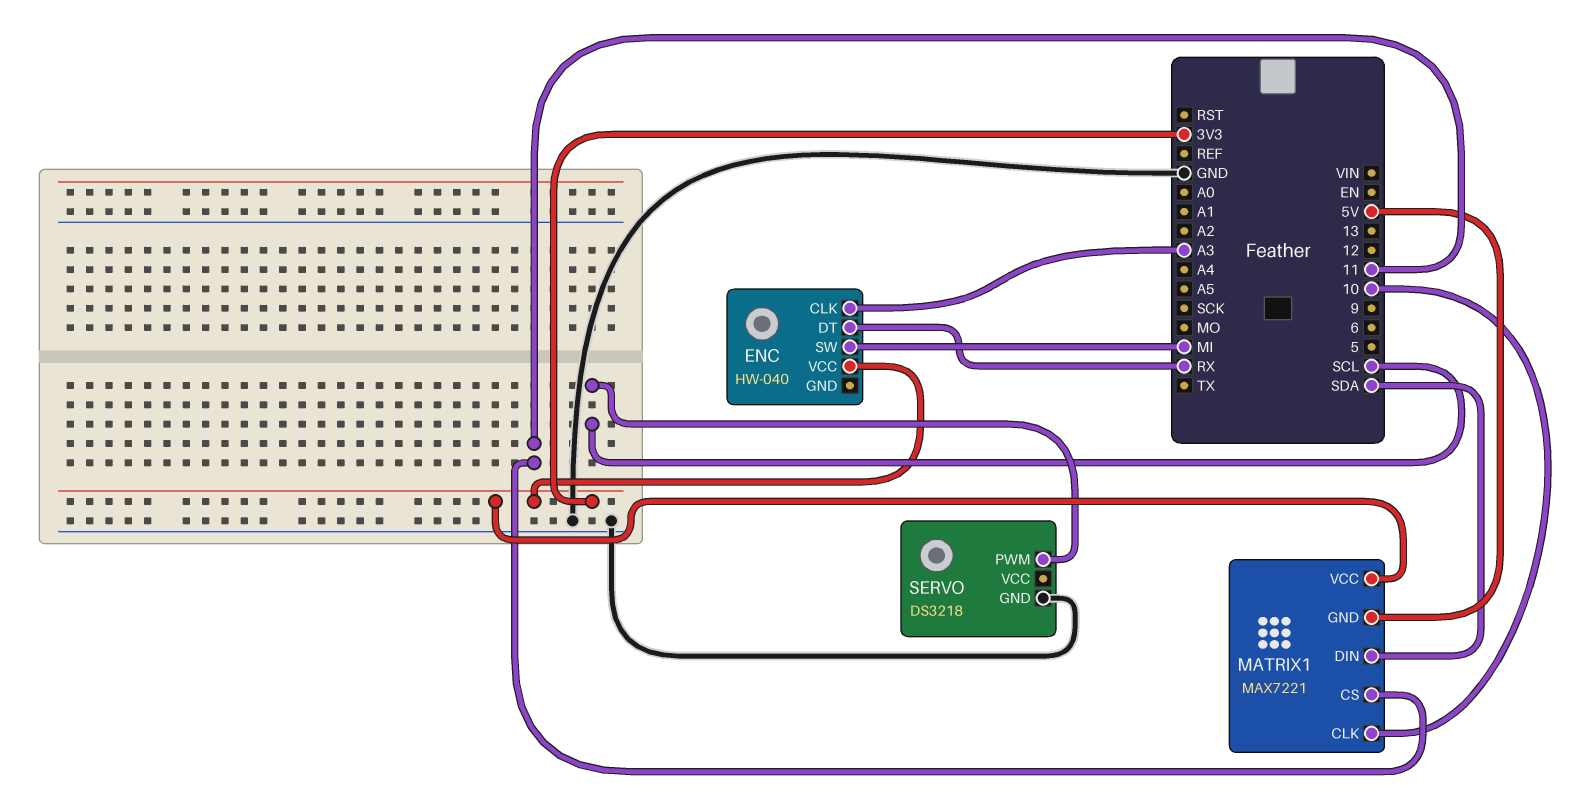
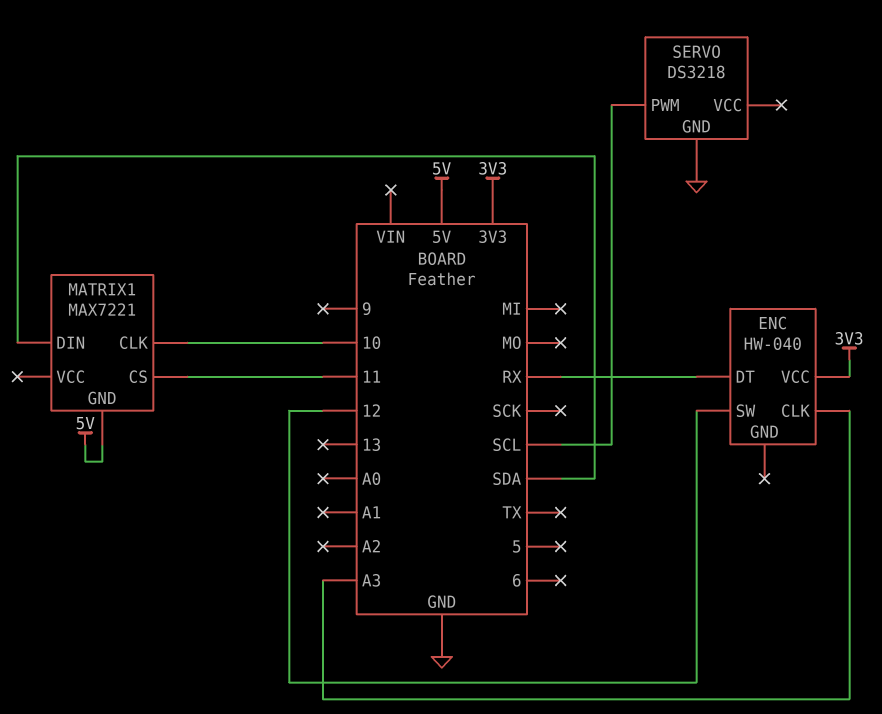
ENC pin SW: MI -> 12
MATRIX1 pin VCC: 3V3 -> none

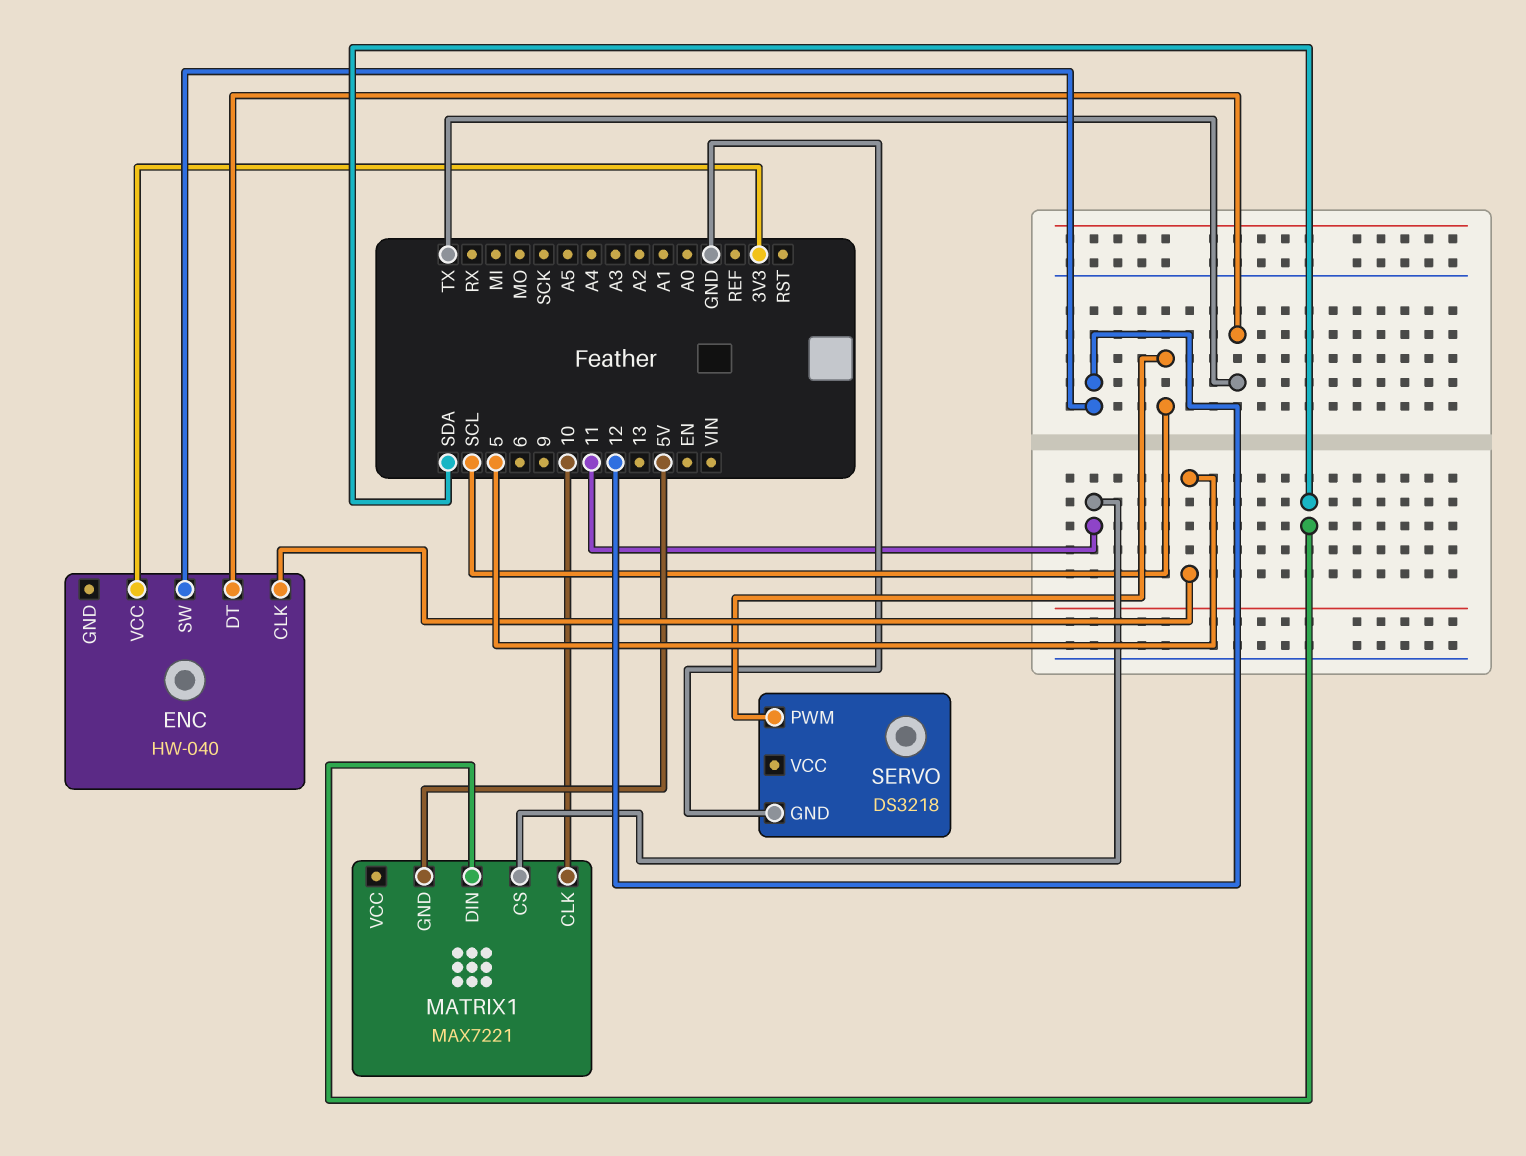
ENC pin CLK: A3 -> 5
ENC pin DT: RX -> TX

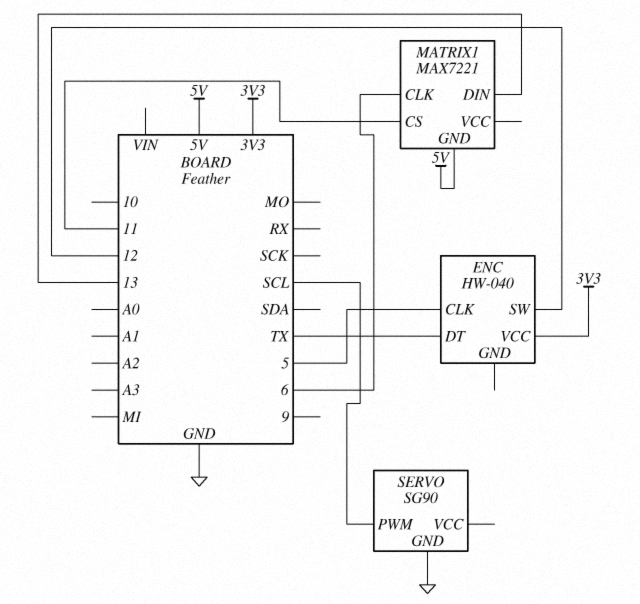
MATRIX1 pin CLK: 10 -> 6
MATRIX1 pin DIN: SDA -> 13
SERVO: DS3218 -> SG90

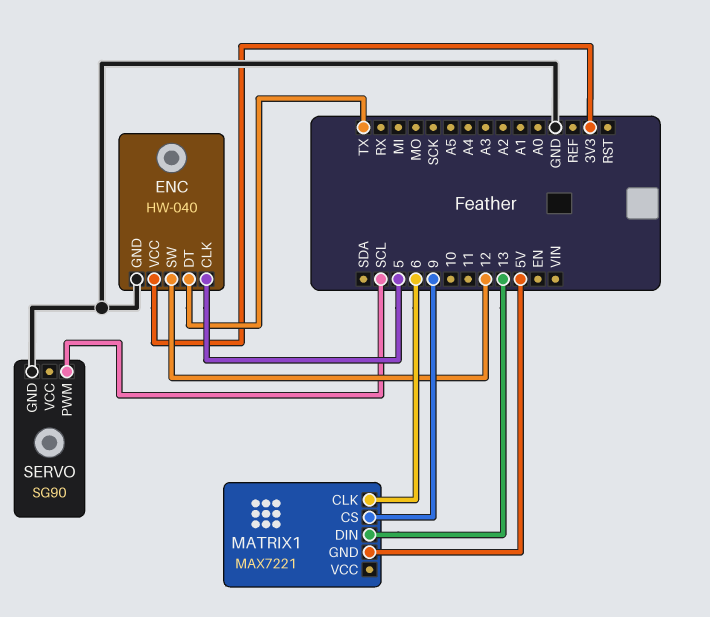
ENC pin GND: none -> GND
MATRIX1 pin CS: 11 -> 9

